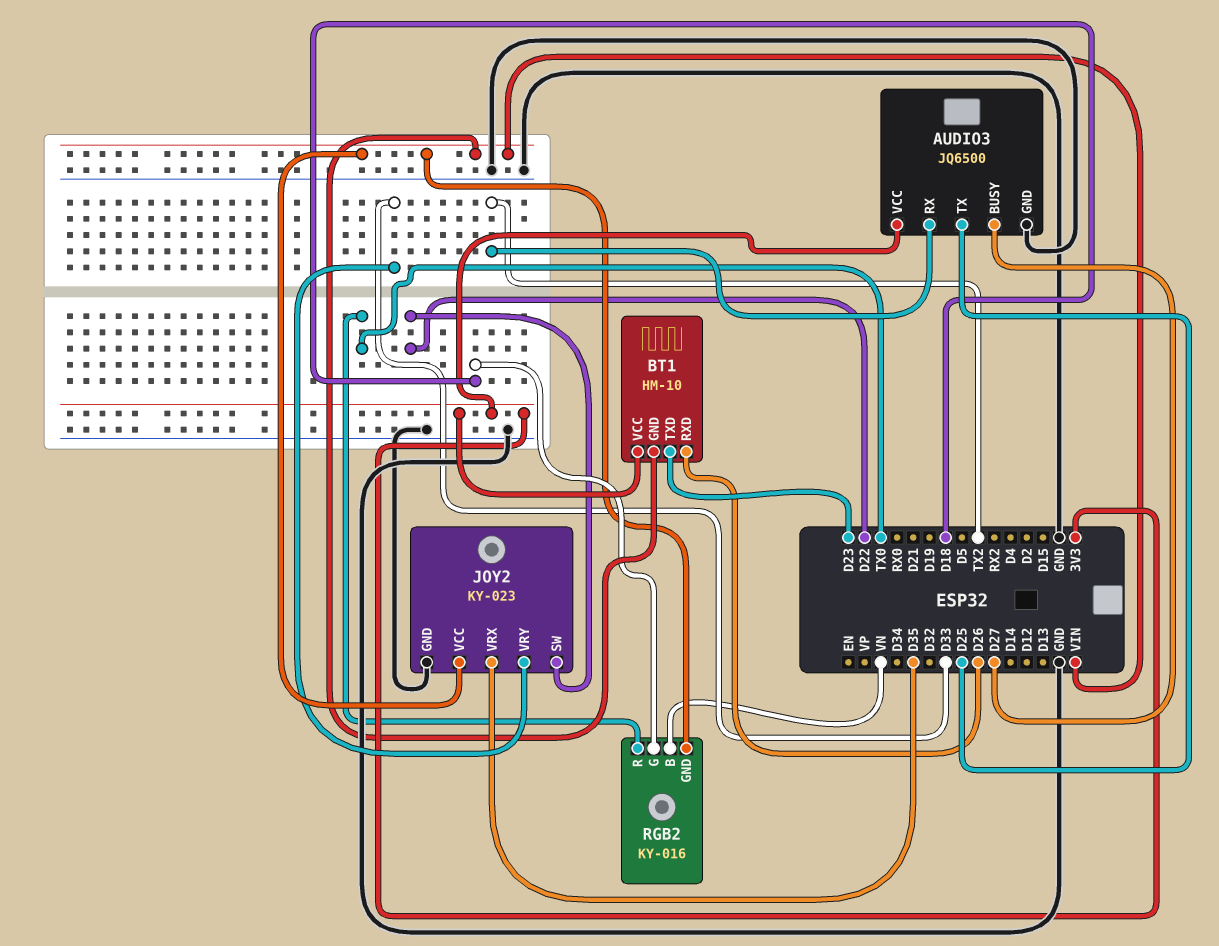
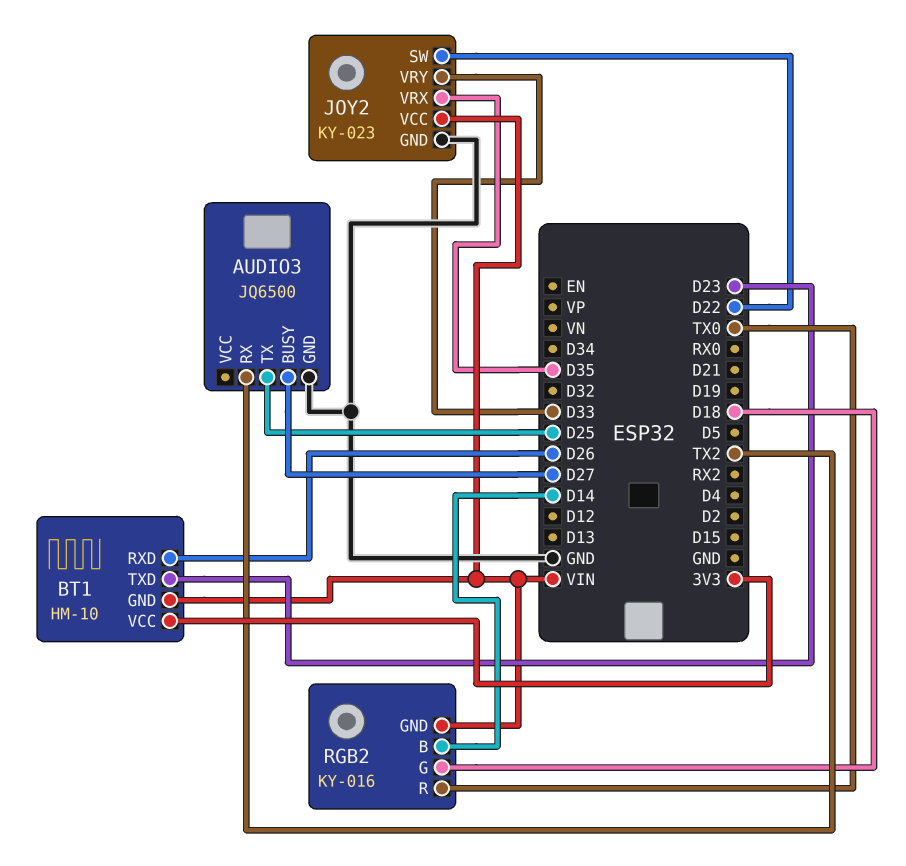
AUDIO3 pin VCC: 3V3 -> none
RGB2 pin B: VN -> D14

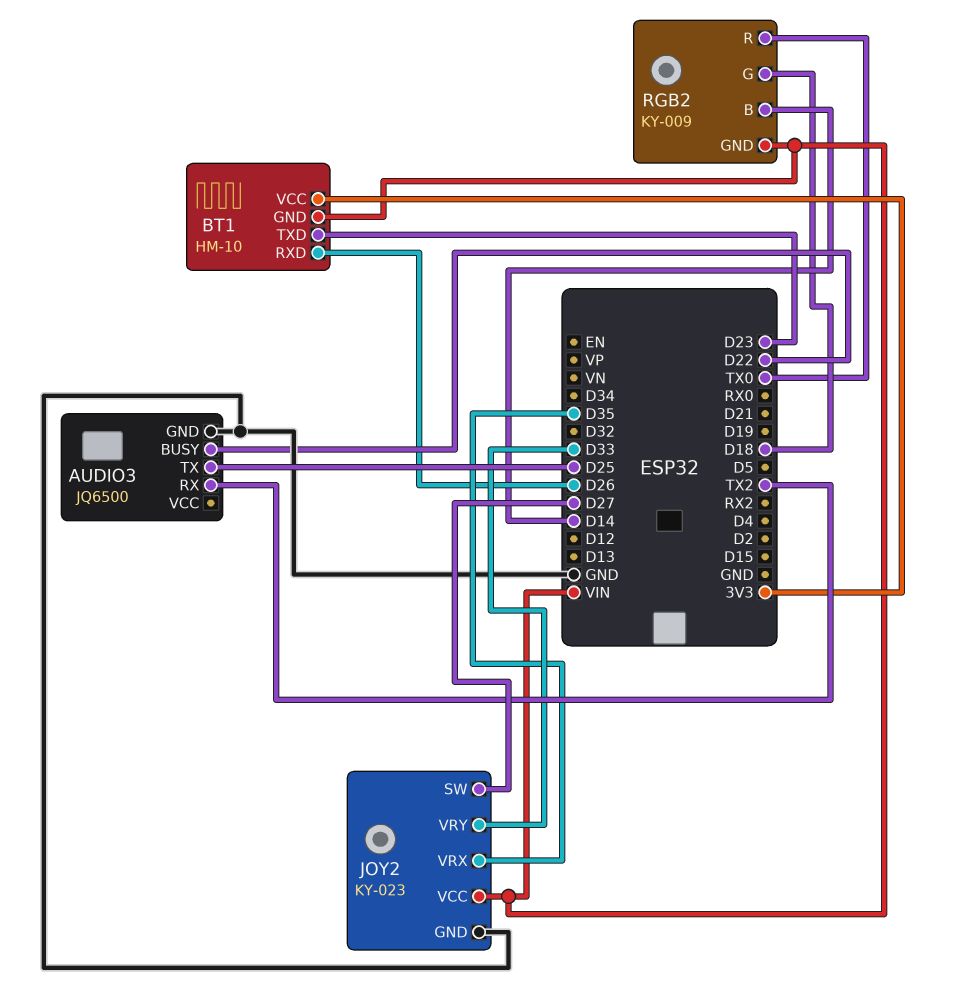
AUDIO3 pin BUSY: D27 -> D22
JOY2 pin SW: D22 -> D27
RGB2: KY-016 -> KY-009

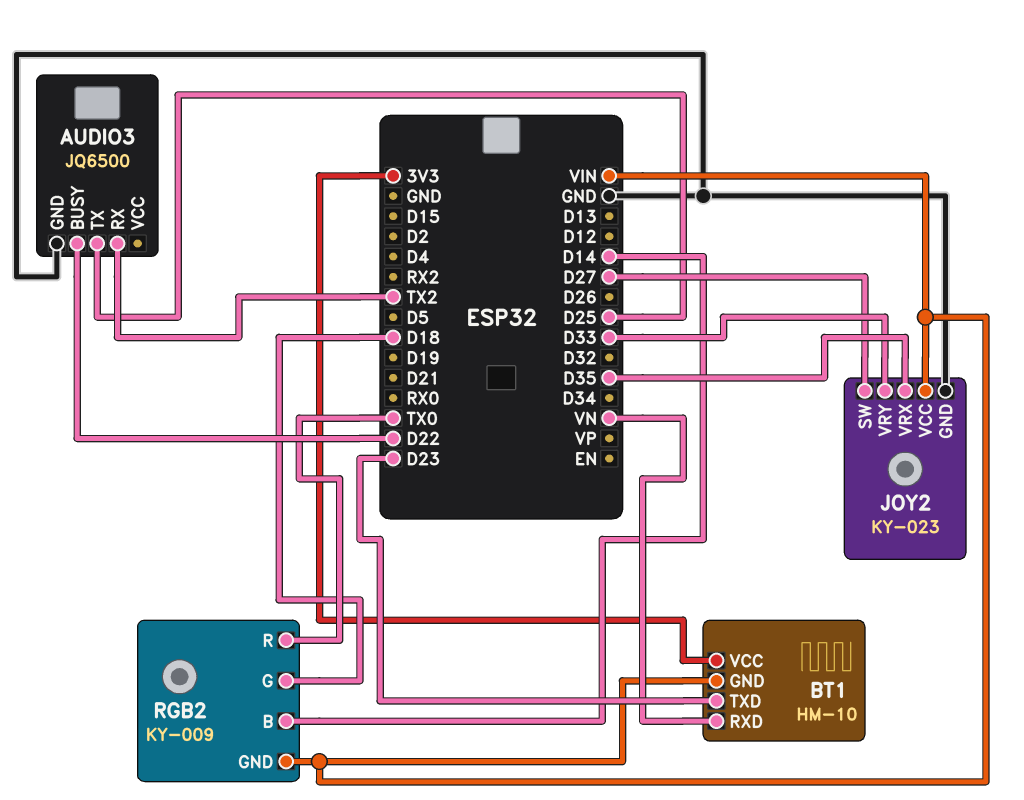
BT1 pin RXD: D26 -> VN

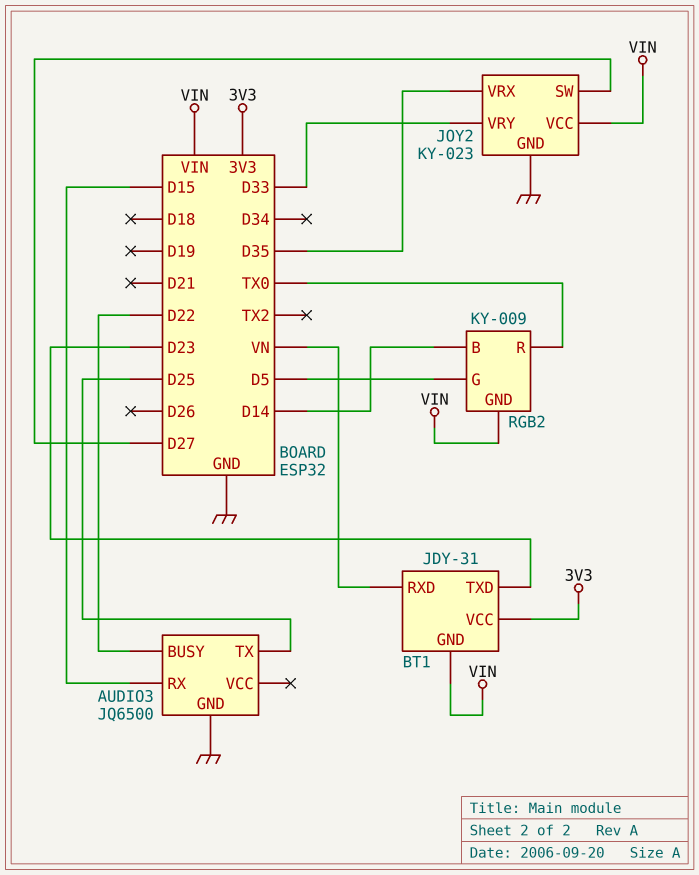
AUDIO3 pin RX: TX2 -> D15
BT1: HM-10 -> JDY-31
RGB2 pin G: D18 -> D5

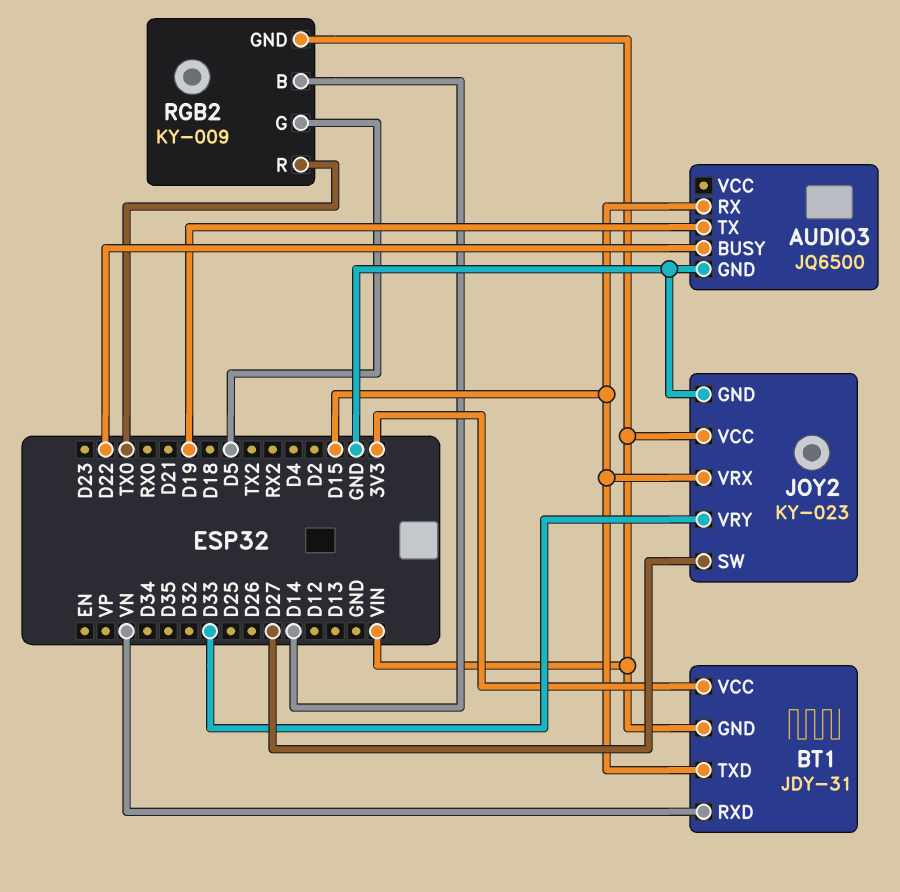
AUDIO3 pin TX: D25 -> D19
BT1 pin TXD: D23 -> D15
JOY2 pin VRX: D35 -> D15

